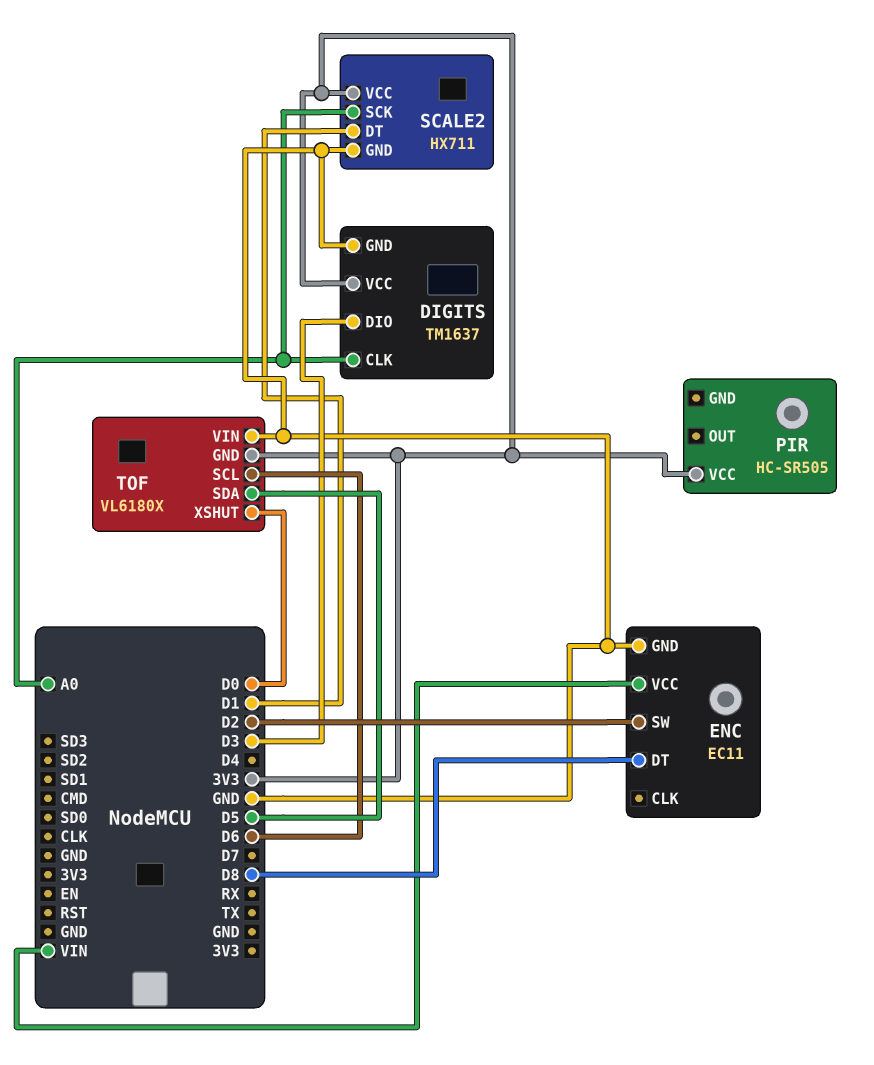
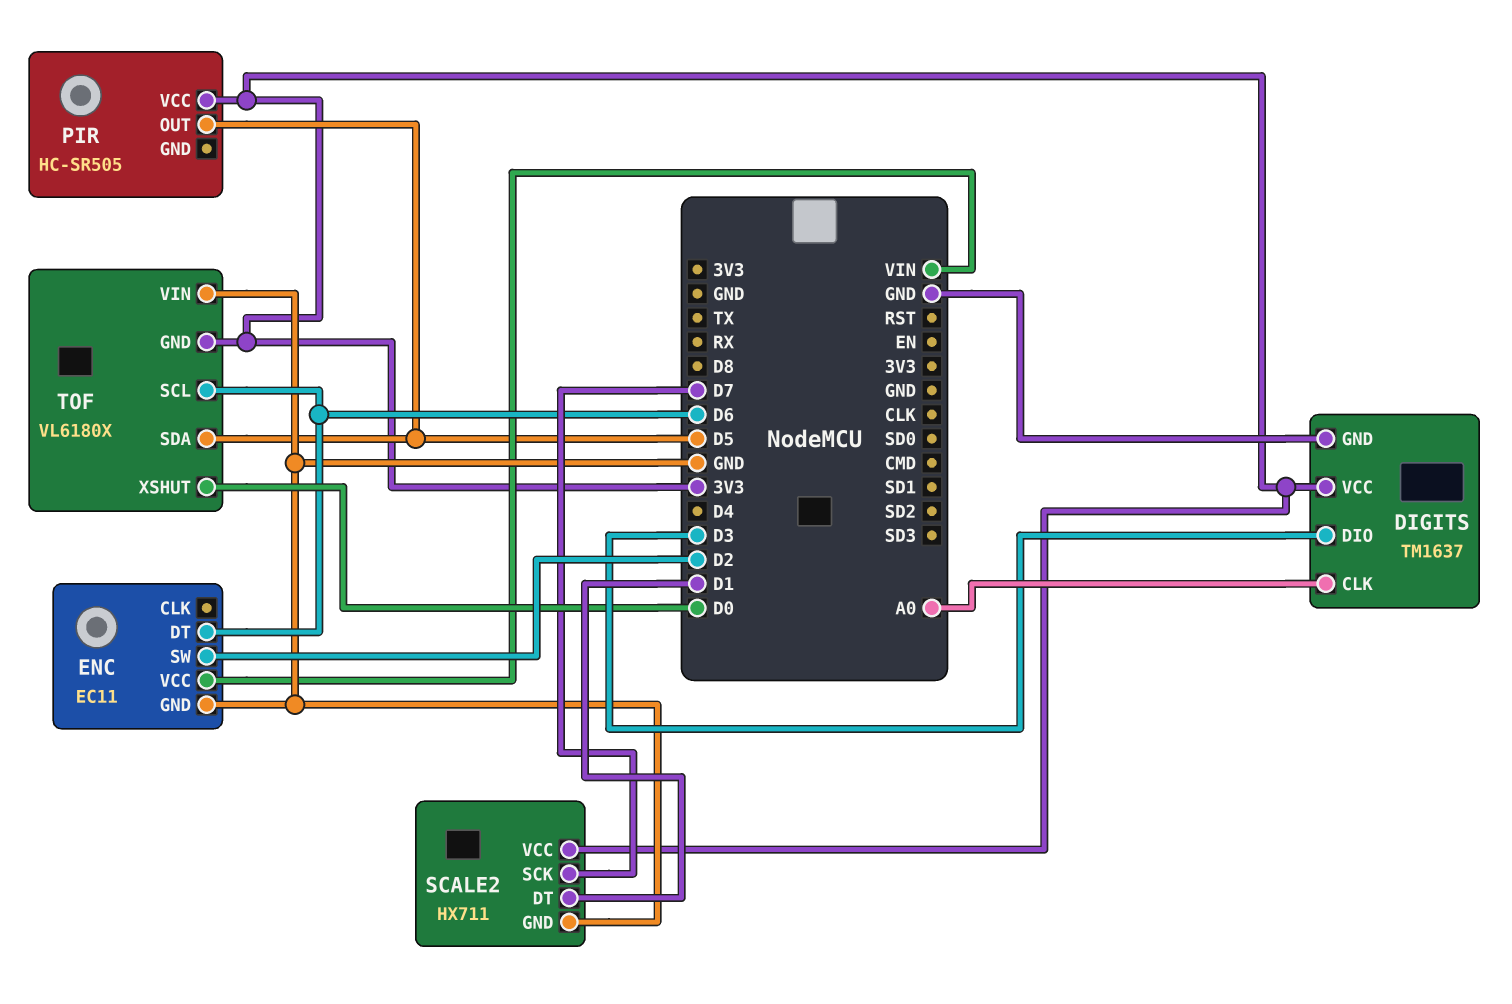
ENC pin DT: D8 -> D6
PIR pin OUT: none -> D5
SCALE2 pin SCK: A0 -> D7

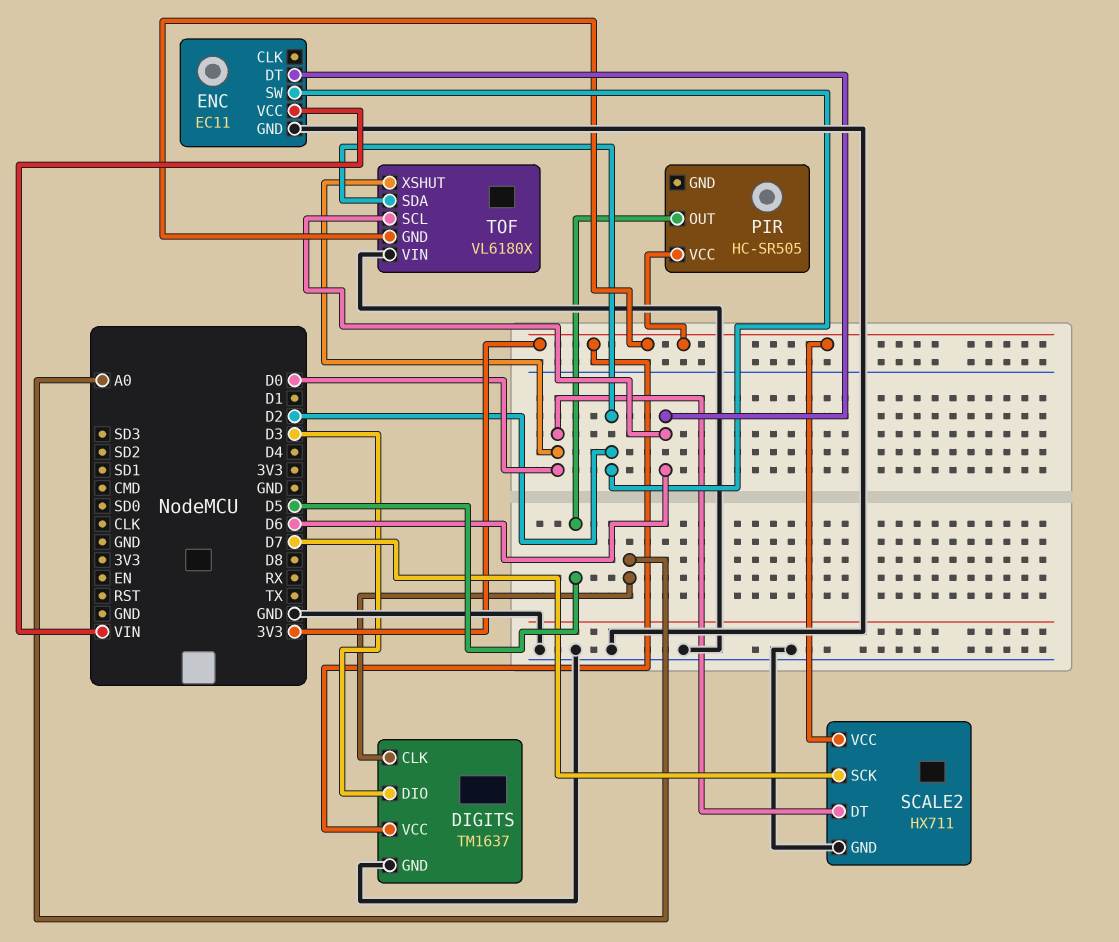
SCALE2 pin DT: D1 -> D0
TOF pin SDA: D5 -> D2

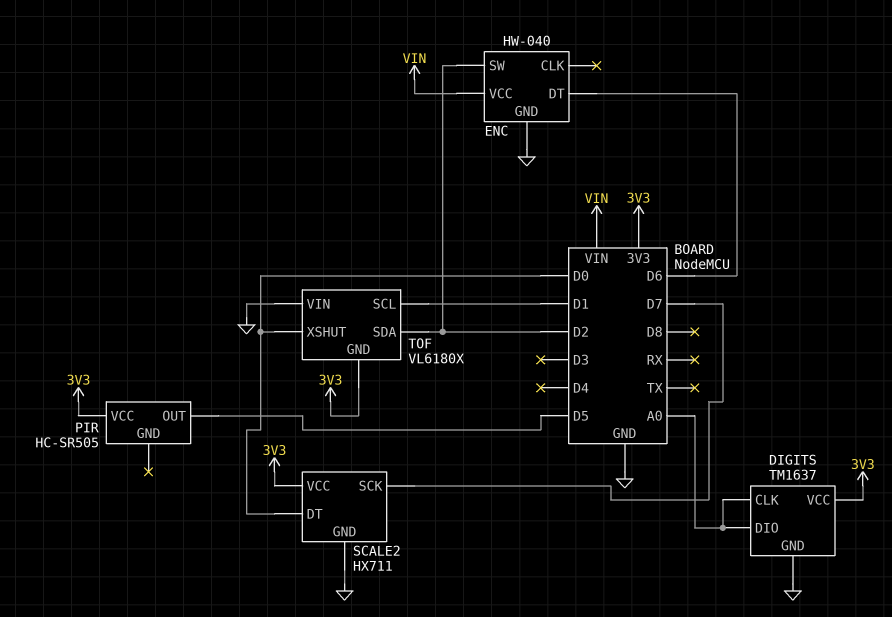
DIGITS pin DIO: D3 -> A0
ENC: EC11 -> HW-040
TOF pin SCL: D6 -> D1

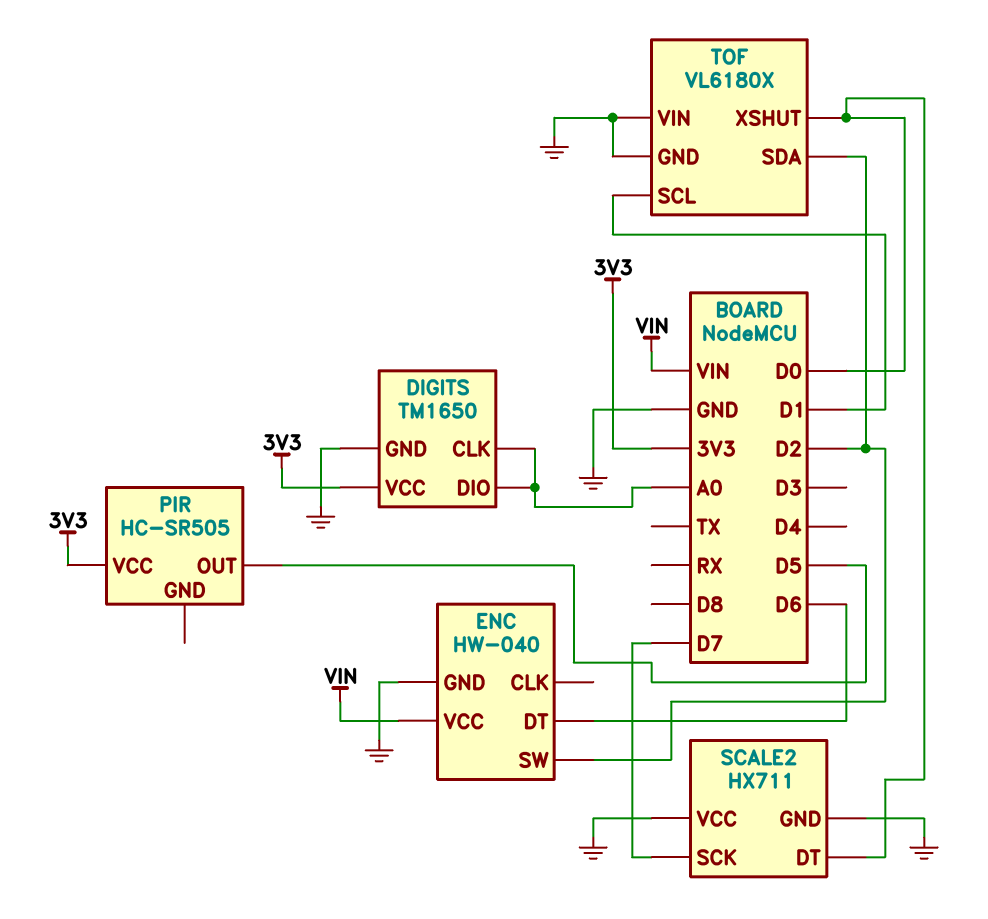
DIGITS: TM1637 -> TM1650
SCALE2 pin VCC: 3V3 -> GND
TOF pin GND: 3V3 -> GND

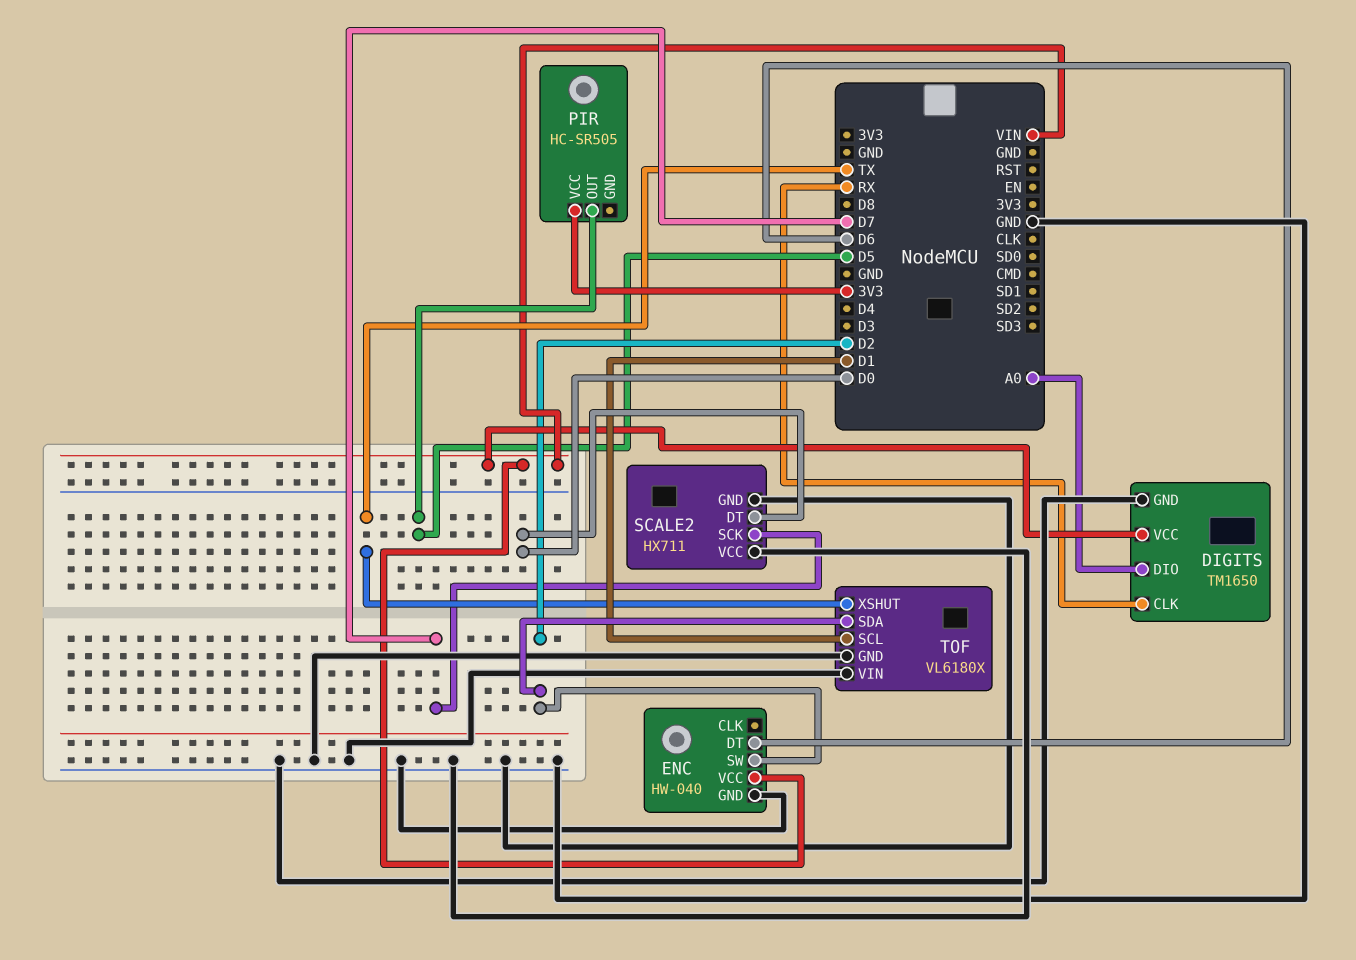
DIGITS pin CLK: A0 -> RX
DIGITS pin VCC: 3V3 -> VIN
TOF pin XSHUT: D0 -> TX

